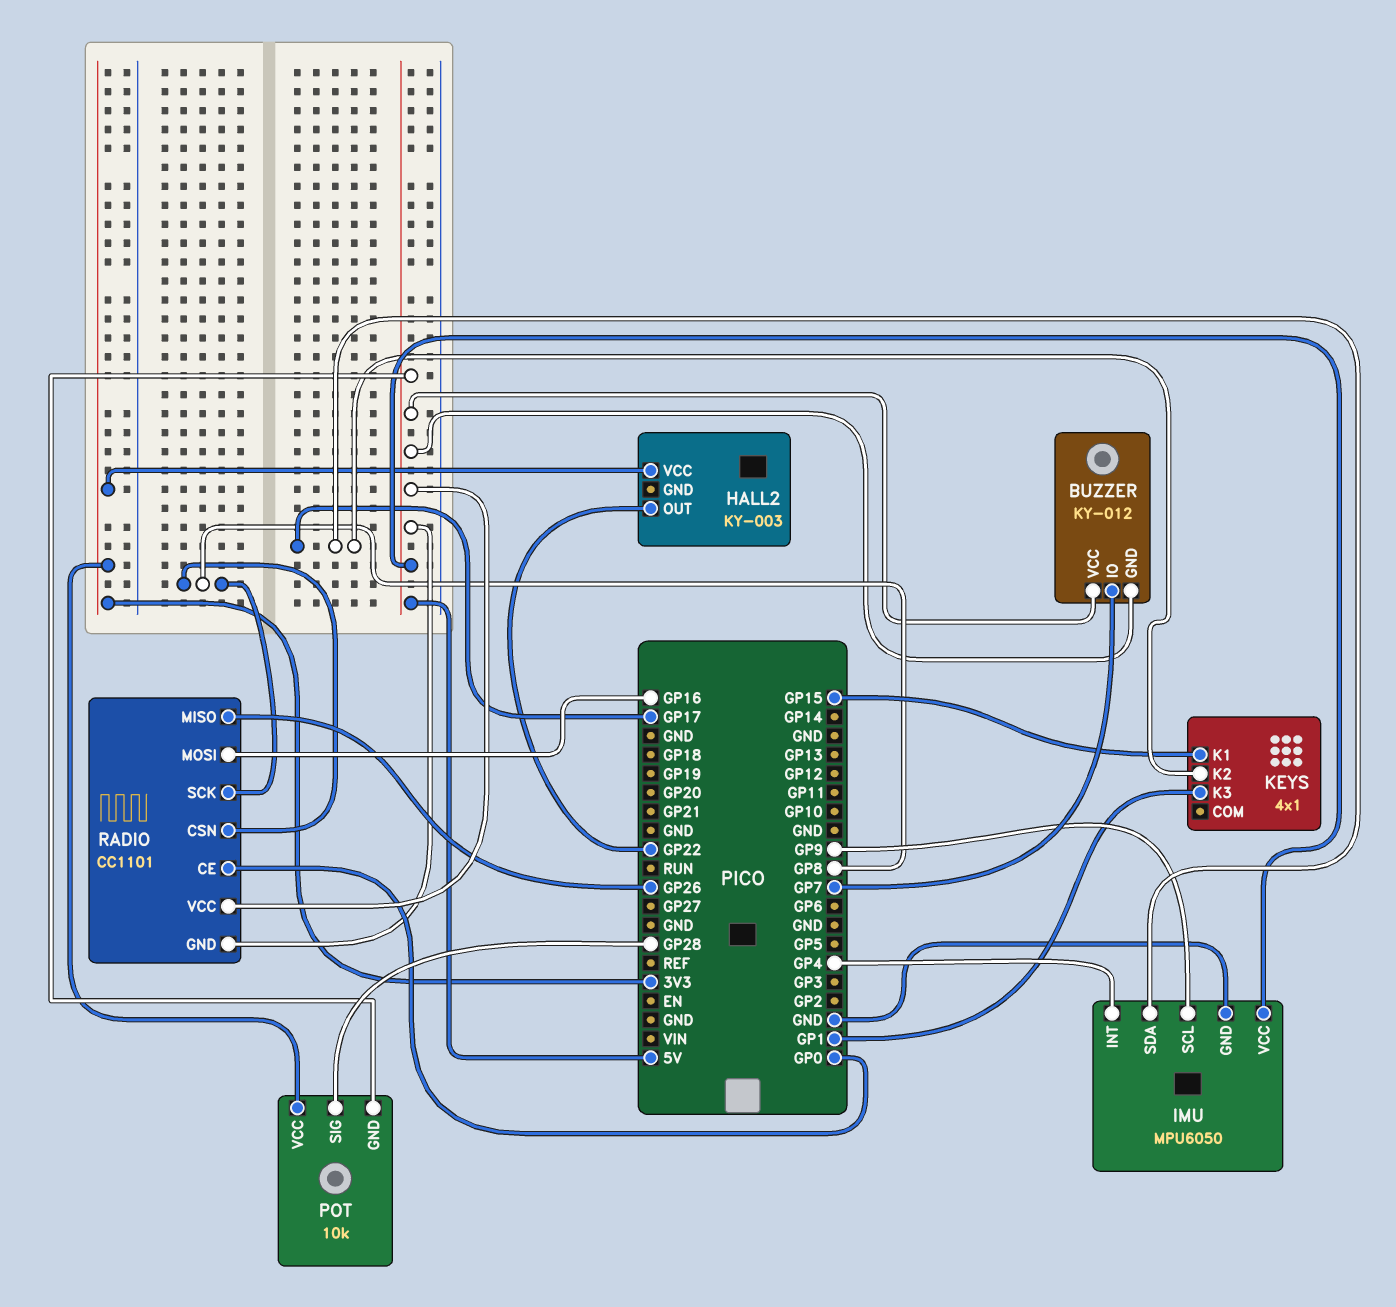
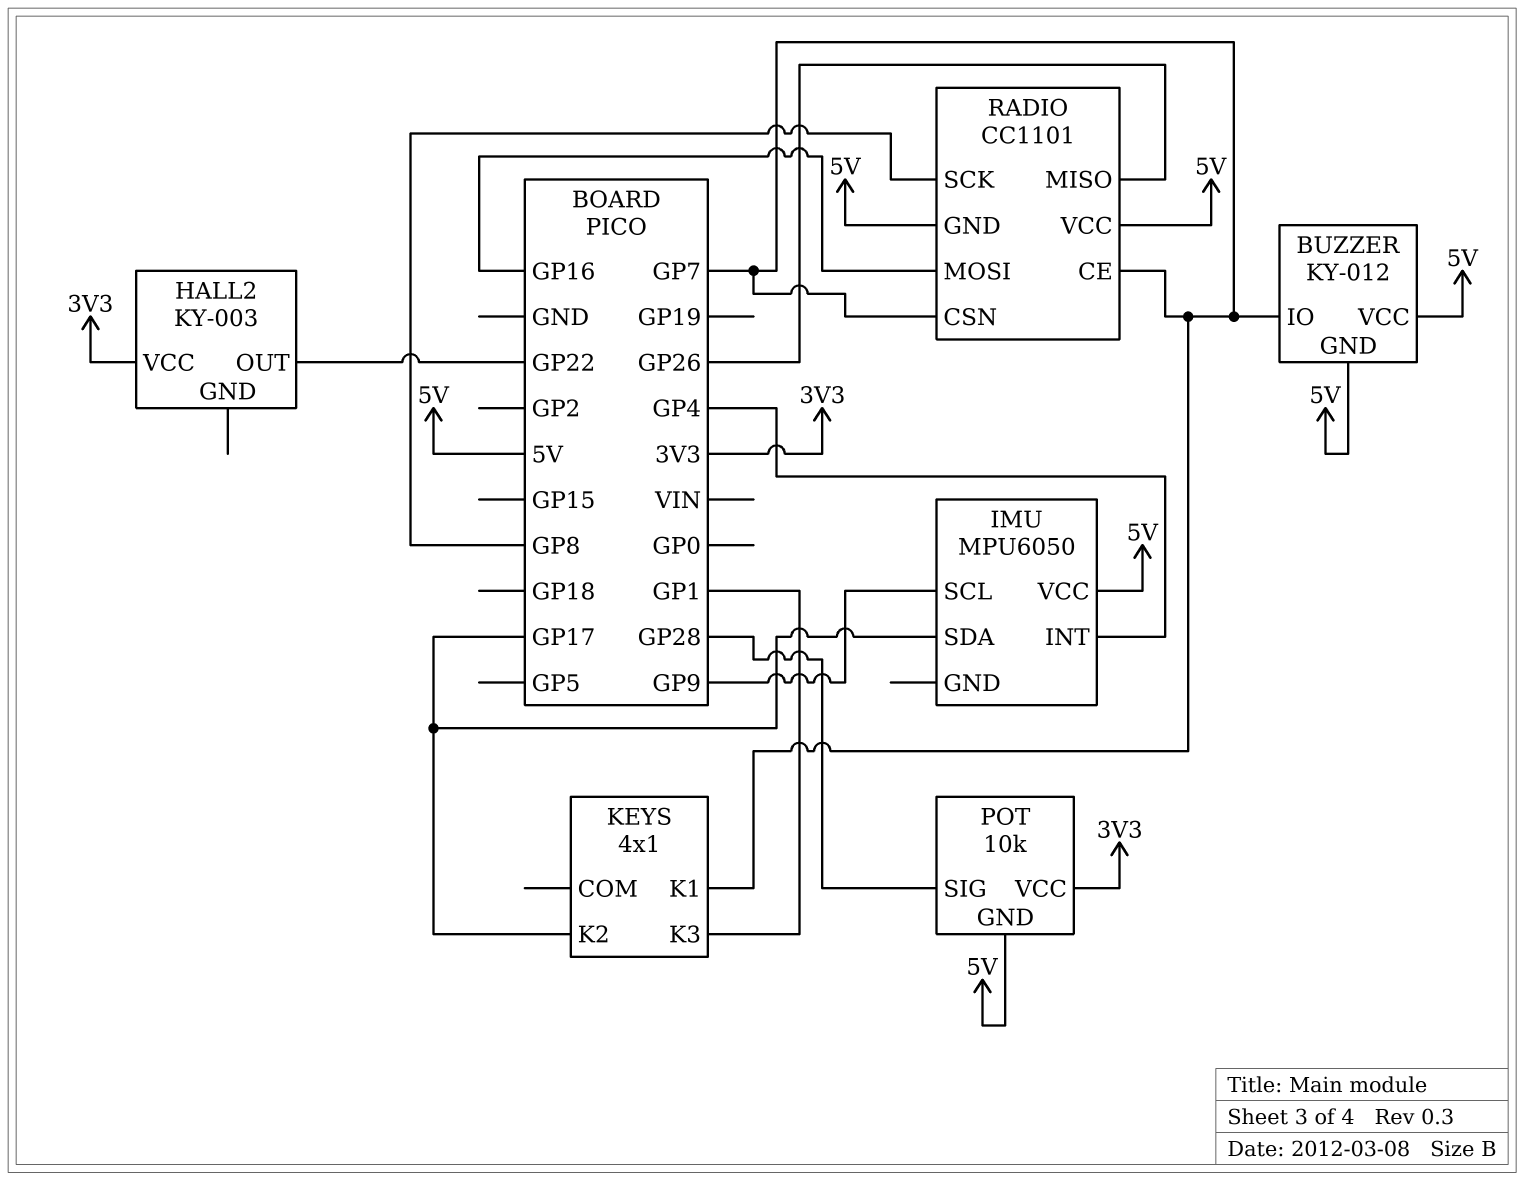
IMU pin GND: GND -> none
KEYS pin K1: GP15 -> GP7
RADIO pin CE: GP0 -> GP7
RADIO pin CSN: GP8 -> GP7

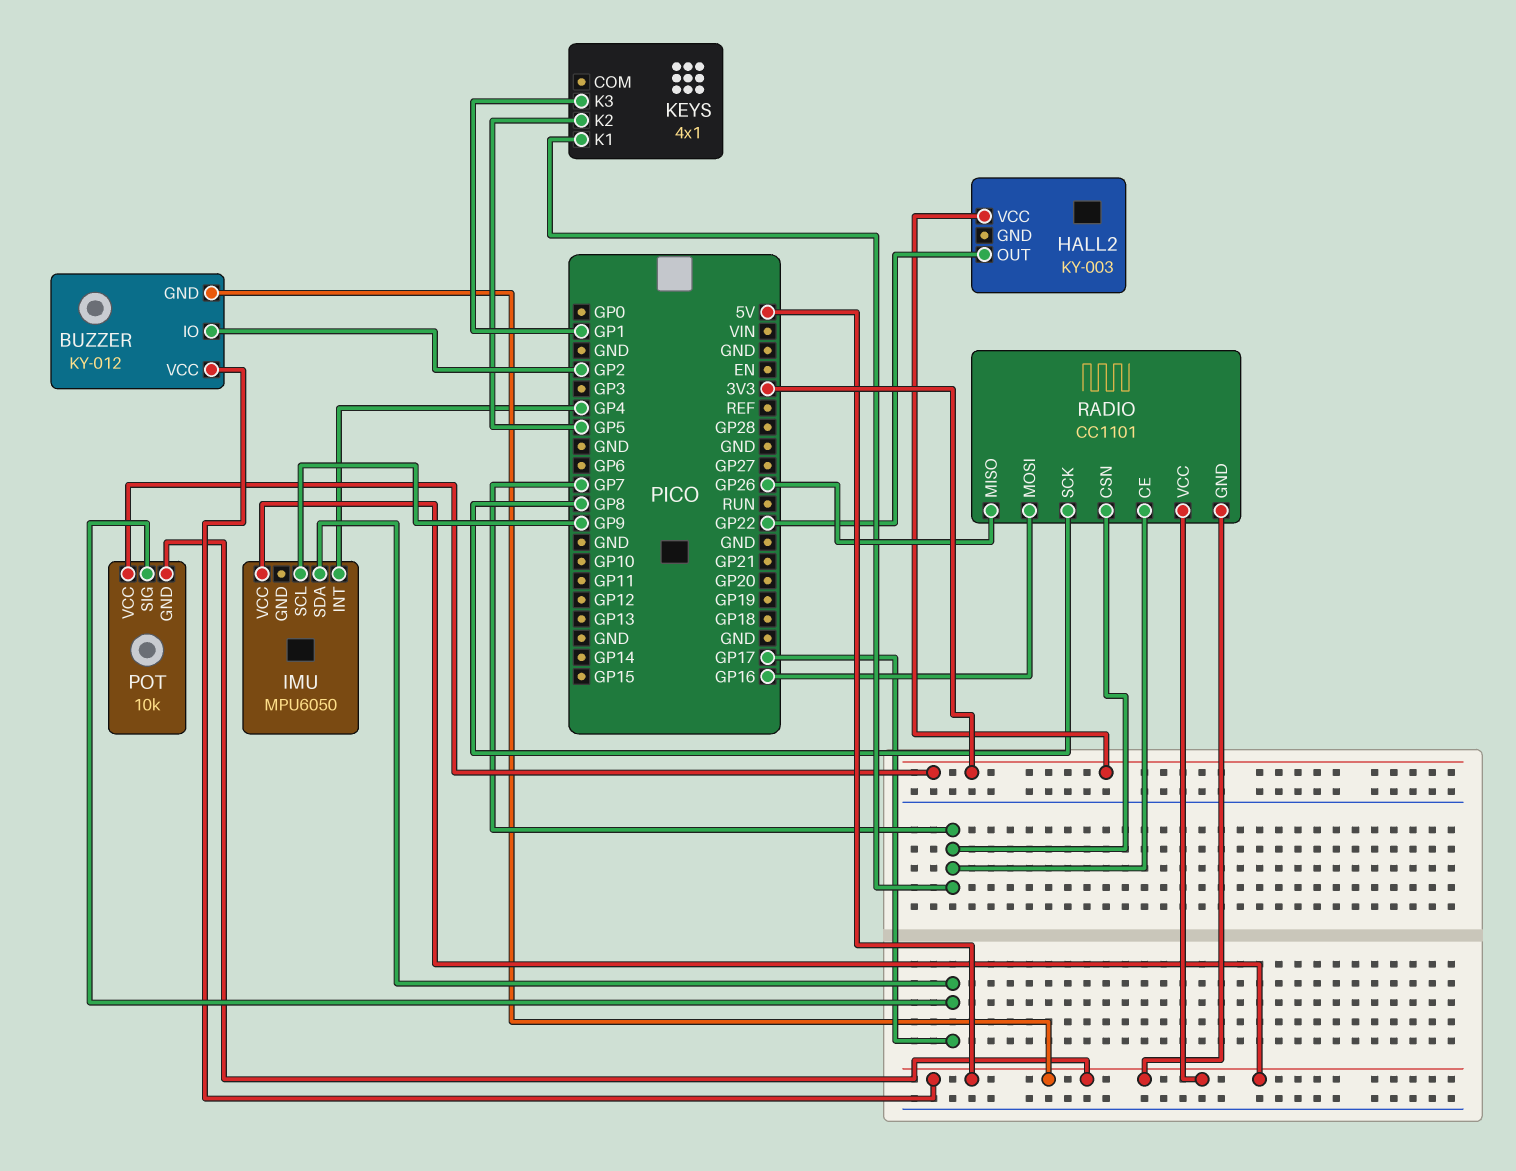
BUZZER pin IO: GP7 -> GP2
KEYS pin K2: GP17 -> GP5
POT pin SIG: GP28 -> GP17

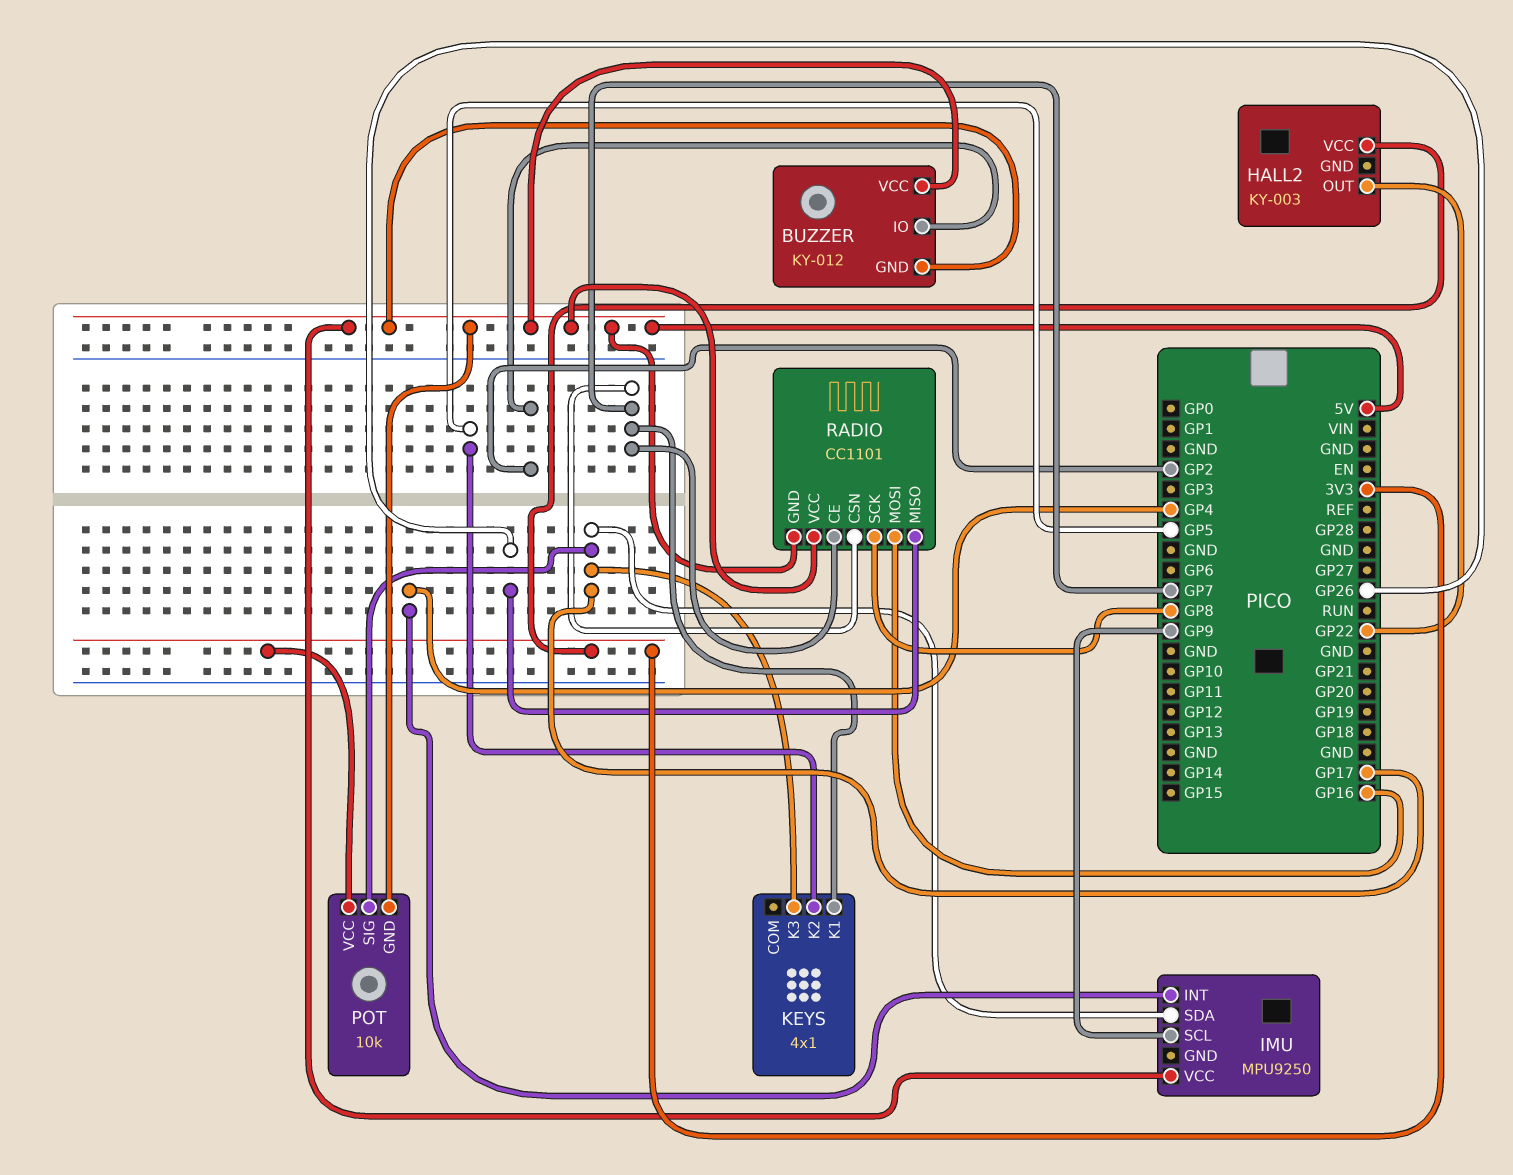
IMU: MPU6050 -> MPU9250
KEYS pin K3: GP1 -> GP17

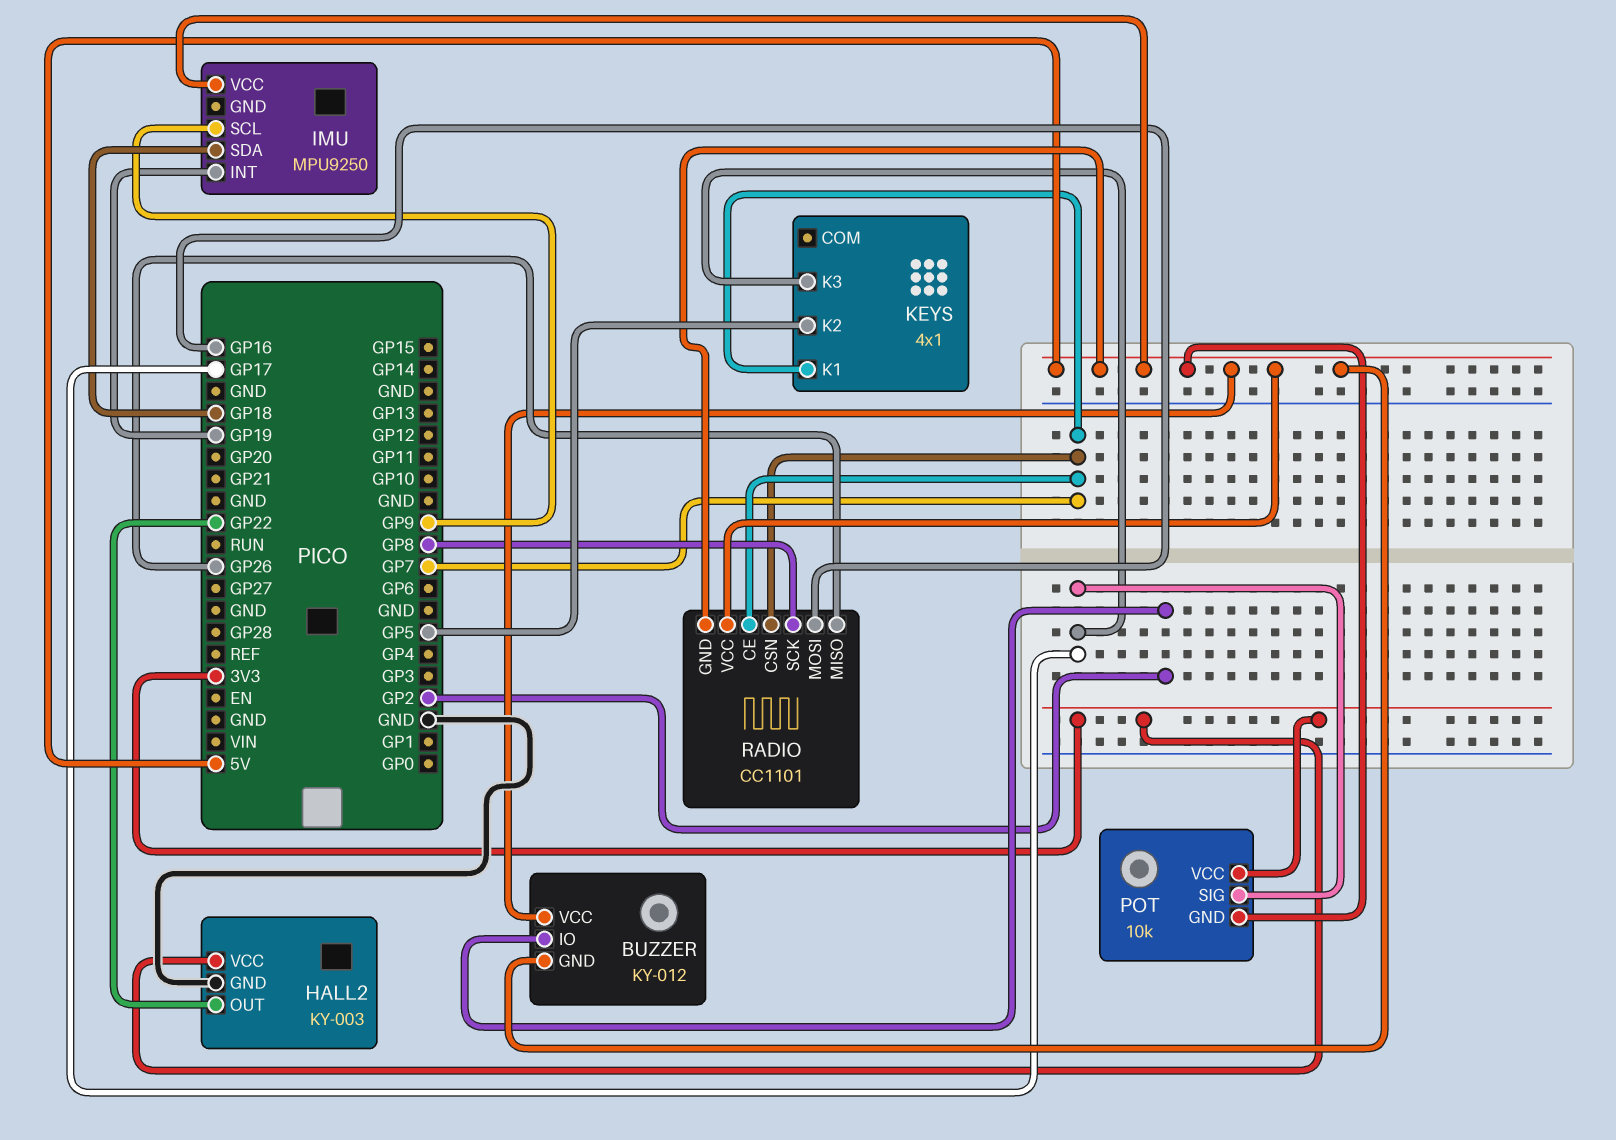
HALL2 pin GND: none -> GND
IMU pin INT: GP4 -> GP19
IMU pin SDA: GP17 -> GP18

